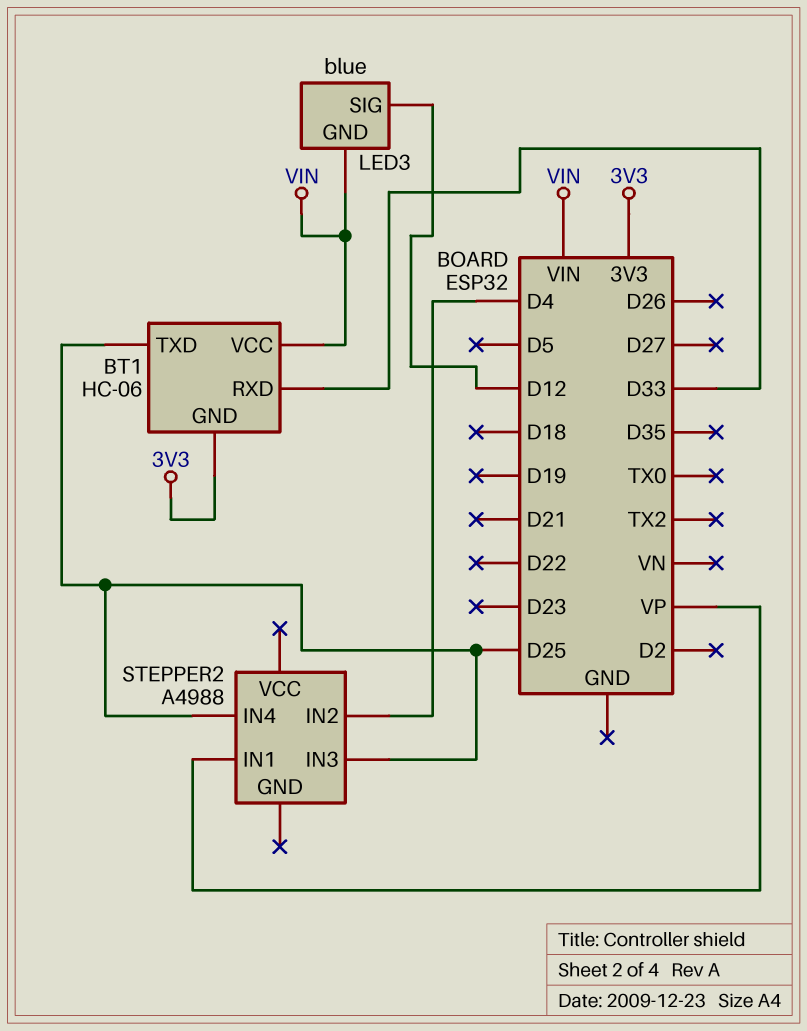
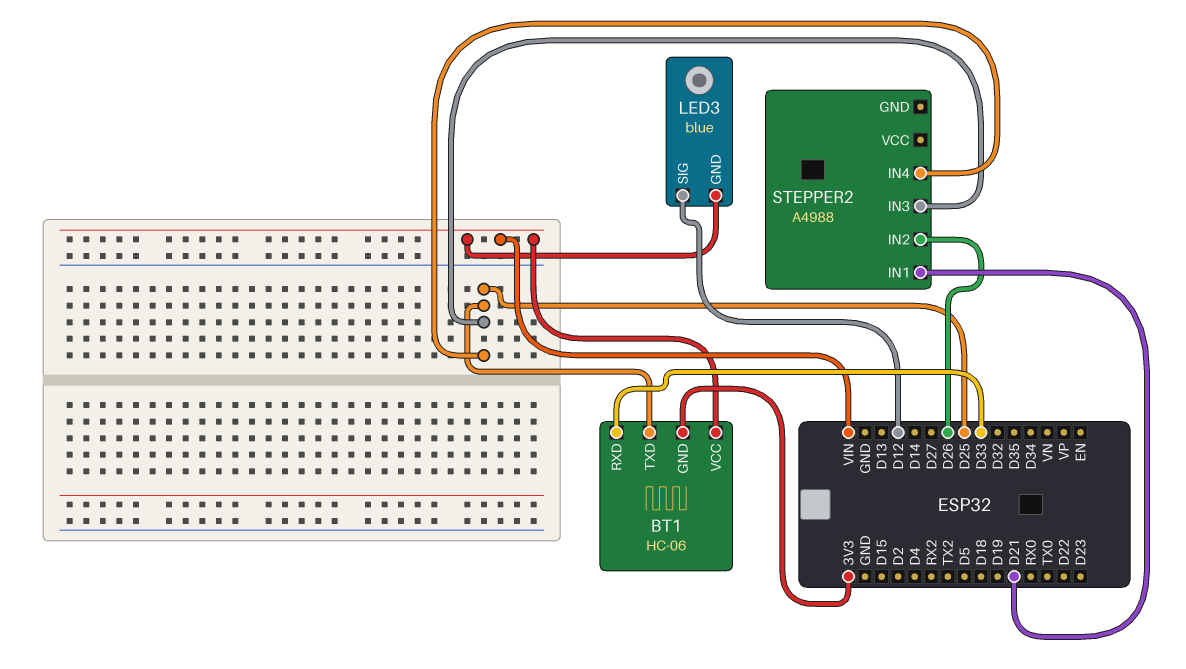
STEPPER2 pin IN1: VP -> D21
STEPPER2 pin IN2: D4 -> D26

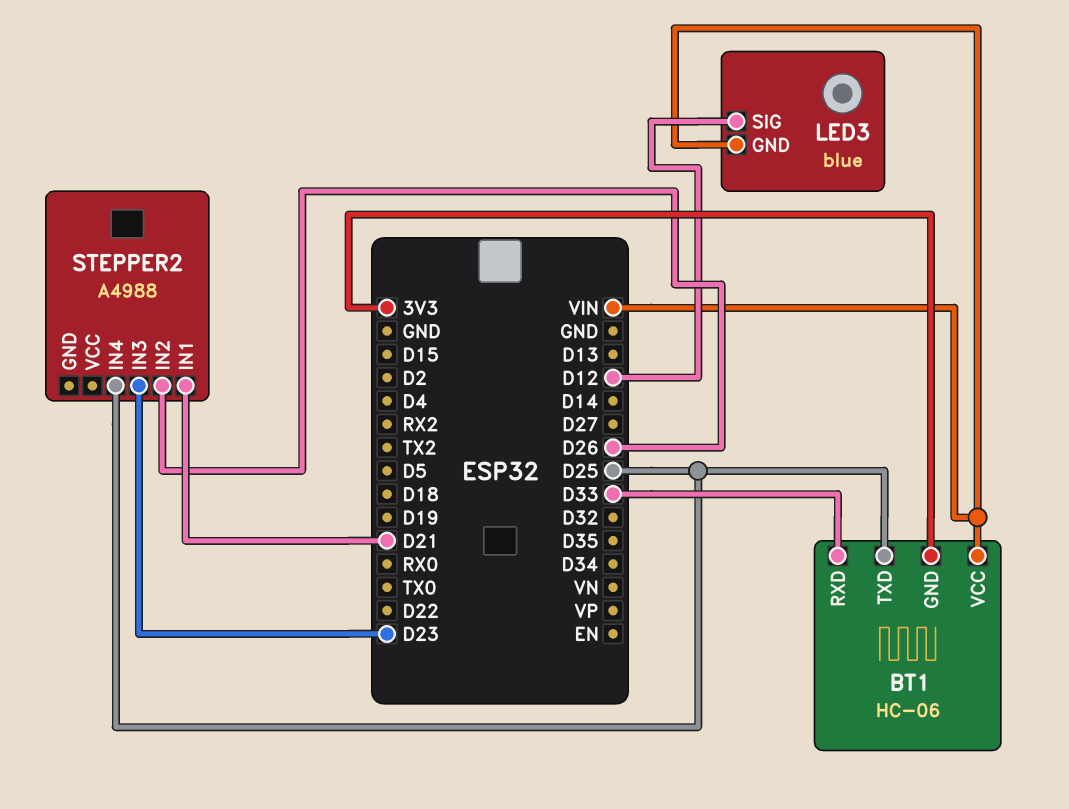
STEPPER2 pin IN3: D25 -> D23

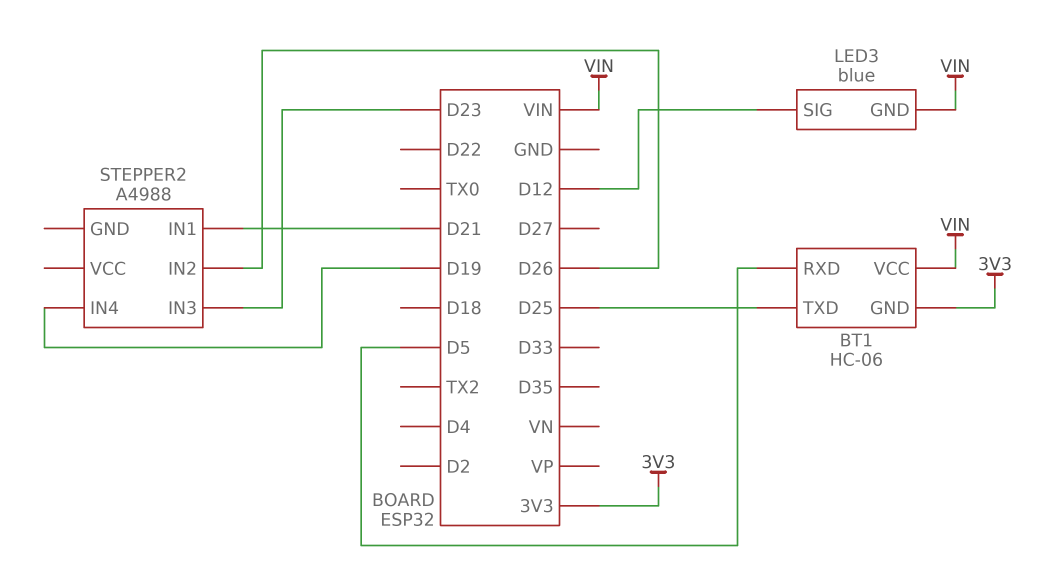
BT1 pin RXD: D33 -> D5
STEPPER2 pin IN4: D25 -> D19

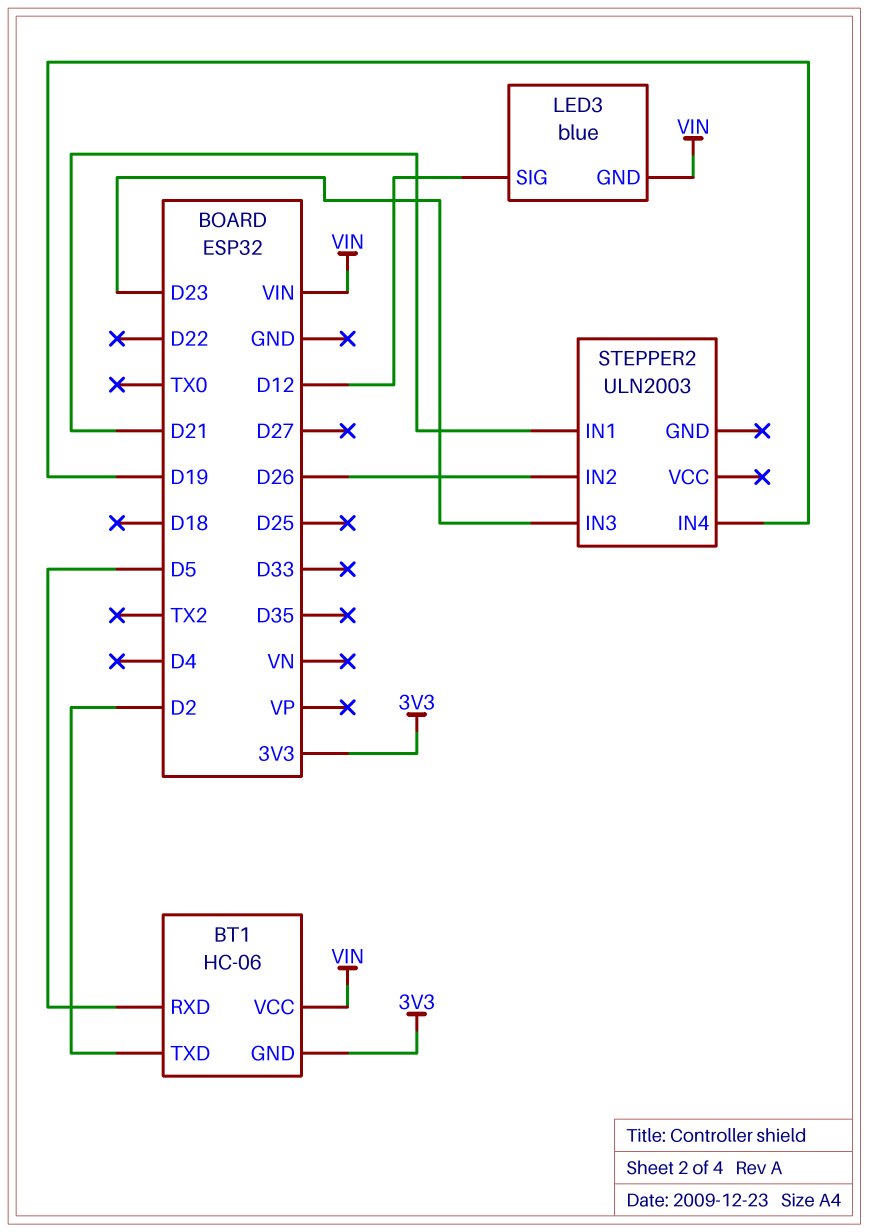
BT1 pin TXD: D25 -> D2
STEPPER2: A4988 -> ULN2003

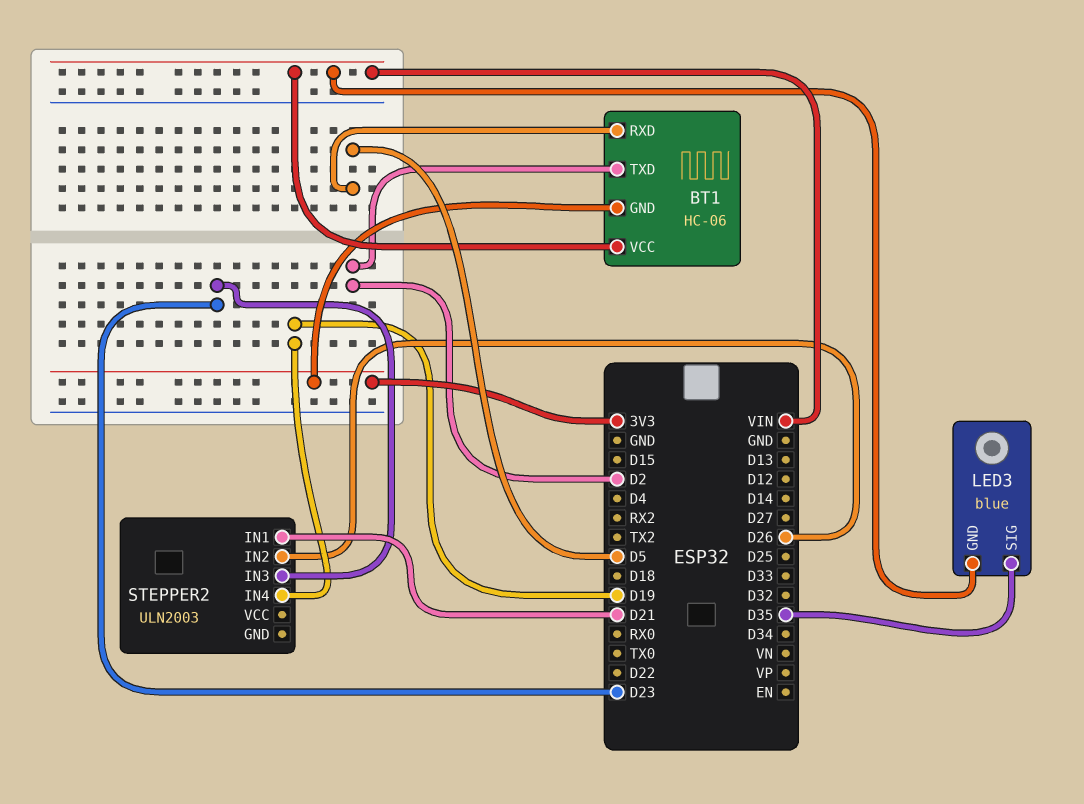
LED3 pin SIG: D12 -> D35

